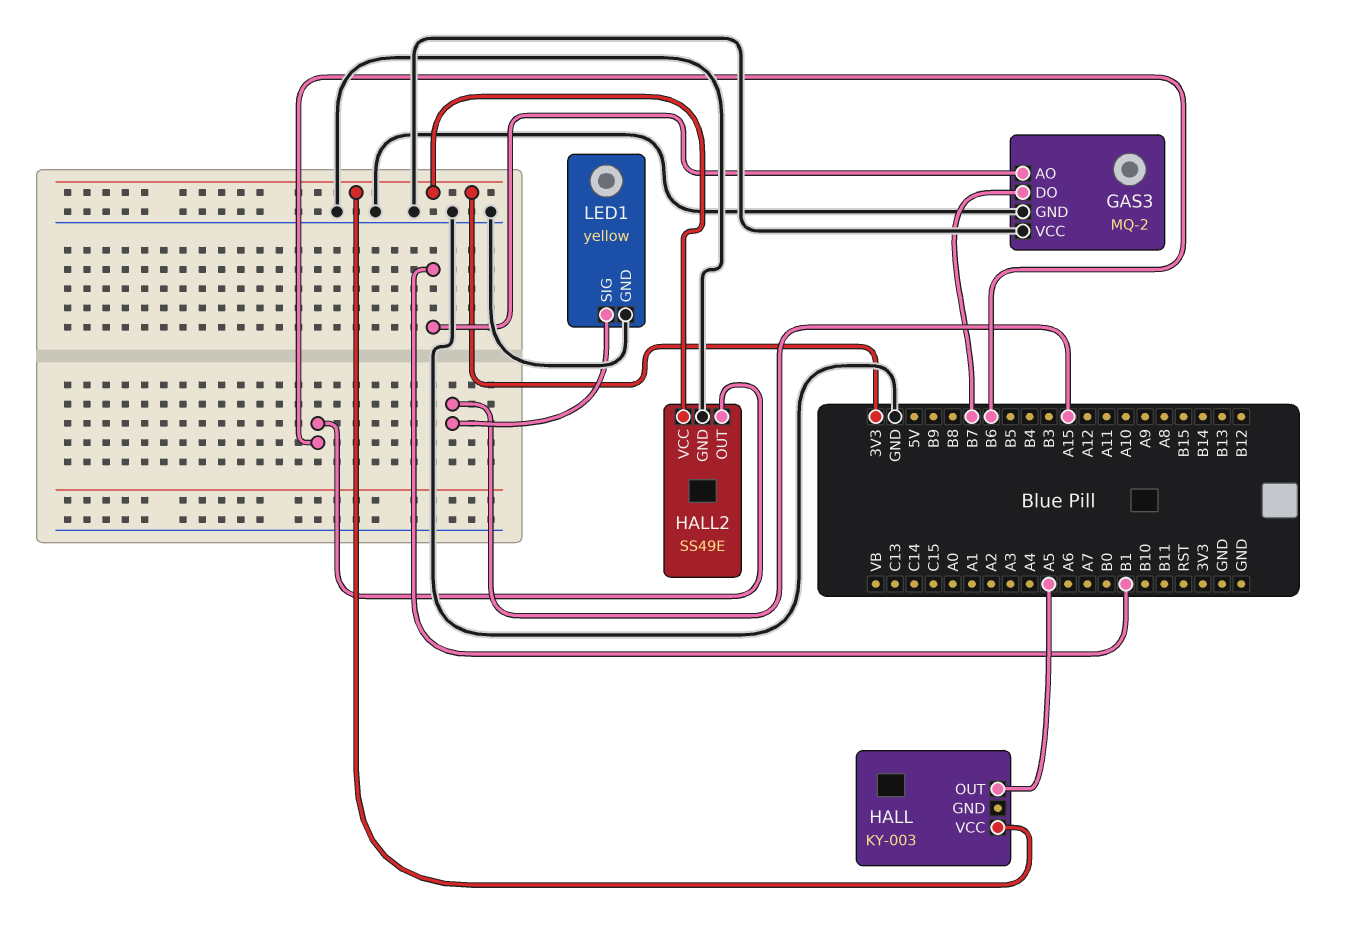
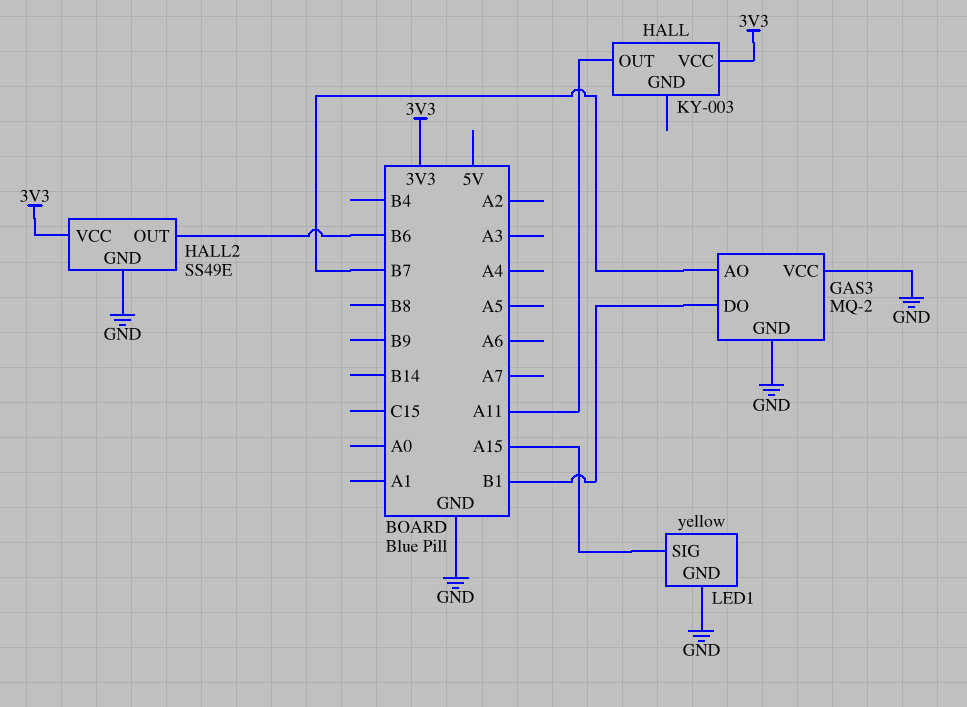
GAS3 pin AO: B1 -> B7
GAS3 pin DO: B7 -> B1
HALL pin OUT: A5 -> A11

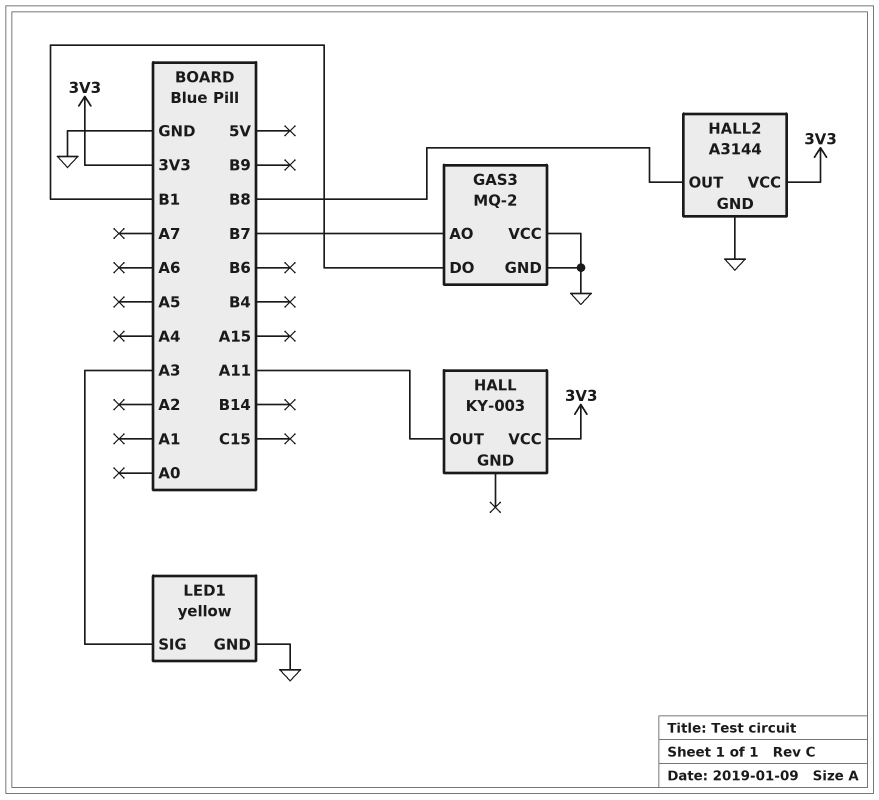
HALL2: SS49E -> A3144
HALL2 pin OUT: B6 -> B8
LED1 pin SIG: A15 -> A3

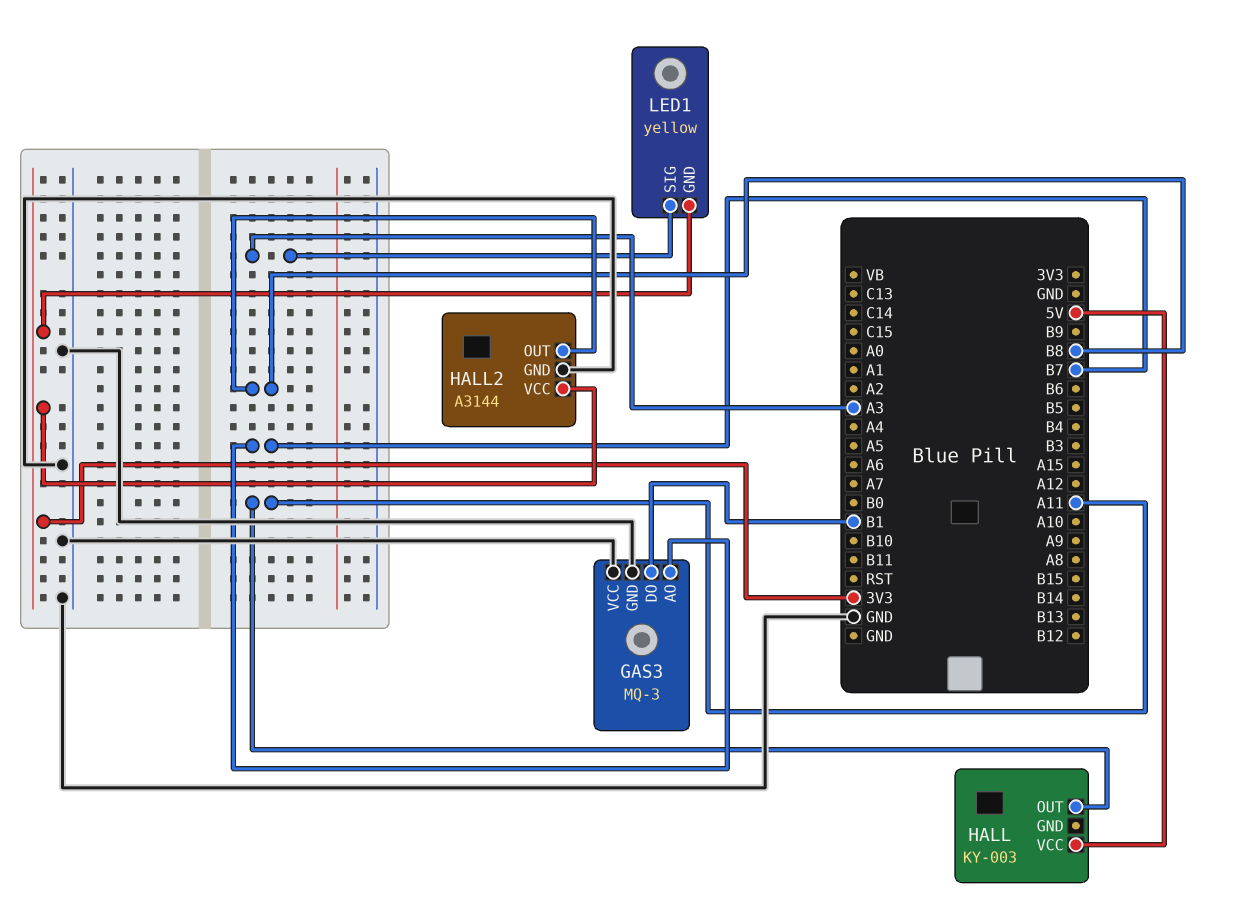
GAS3: MQ-2 -> MQ-3
HALL pin VCC: 3V3 -> 5V
LED1 pin GND: GND -> 3V3

